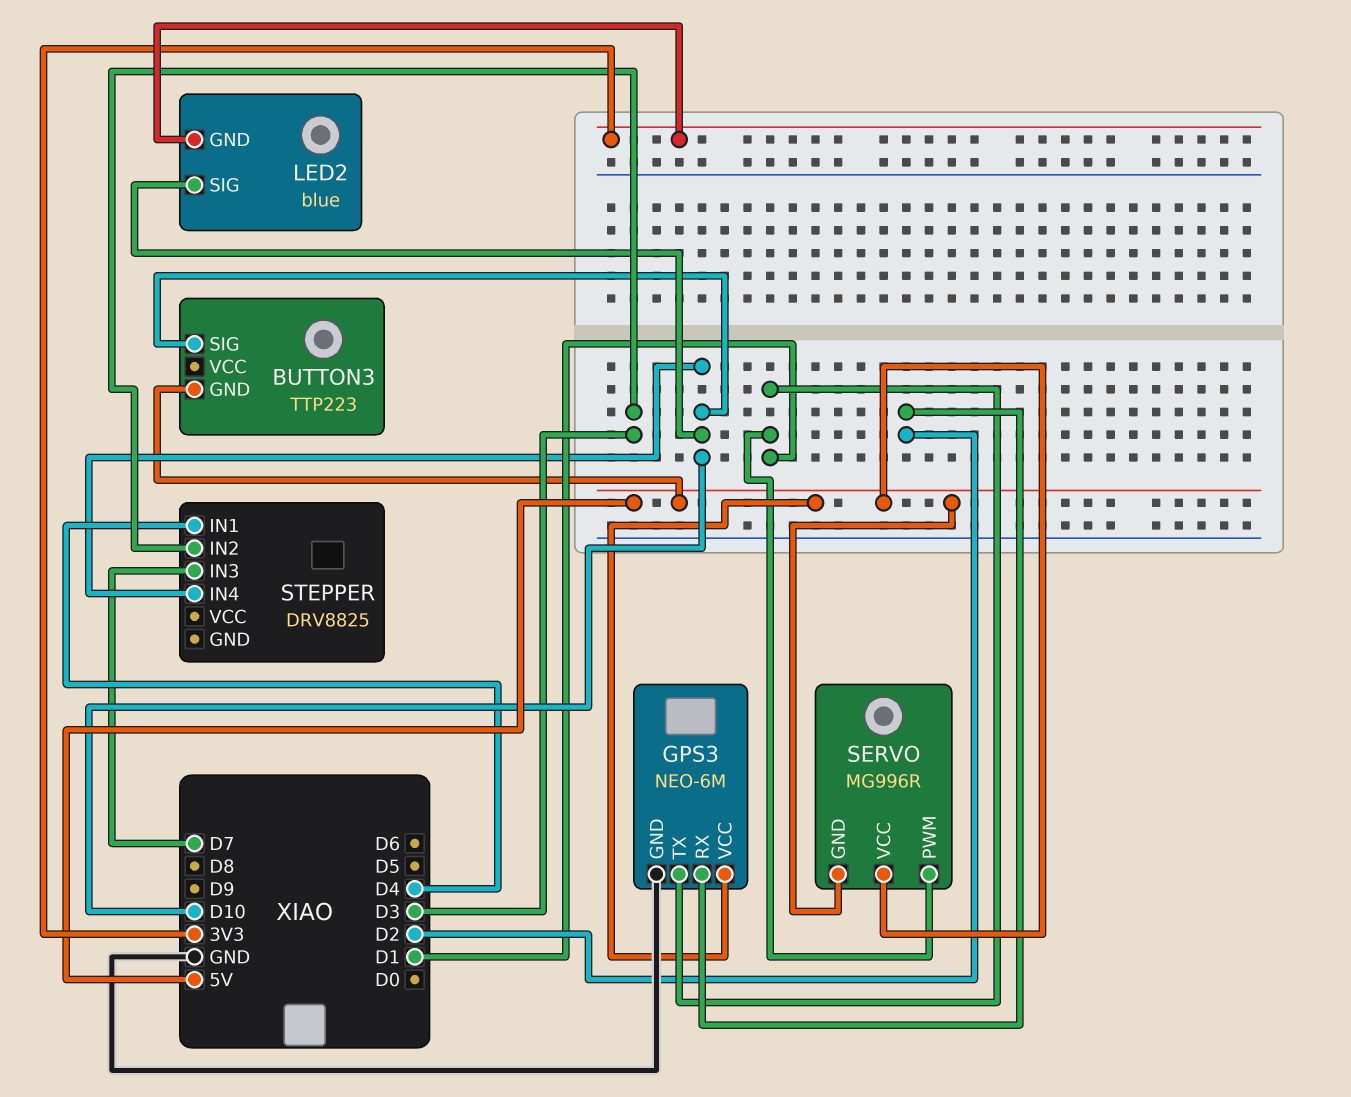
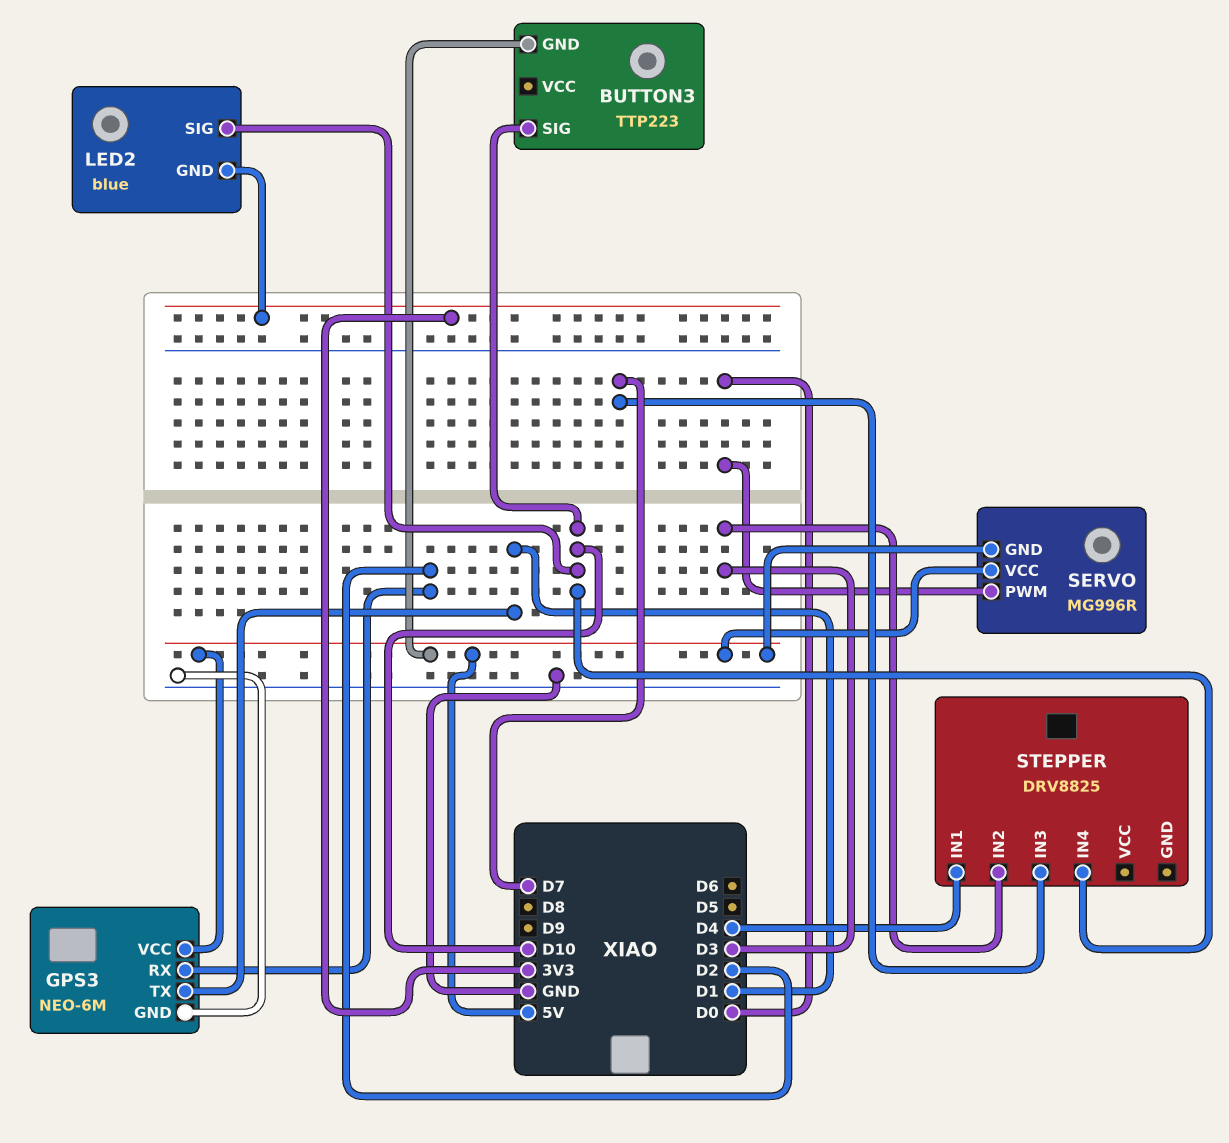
SERVO pin PWM: D1 -> D0

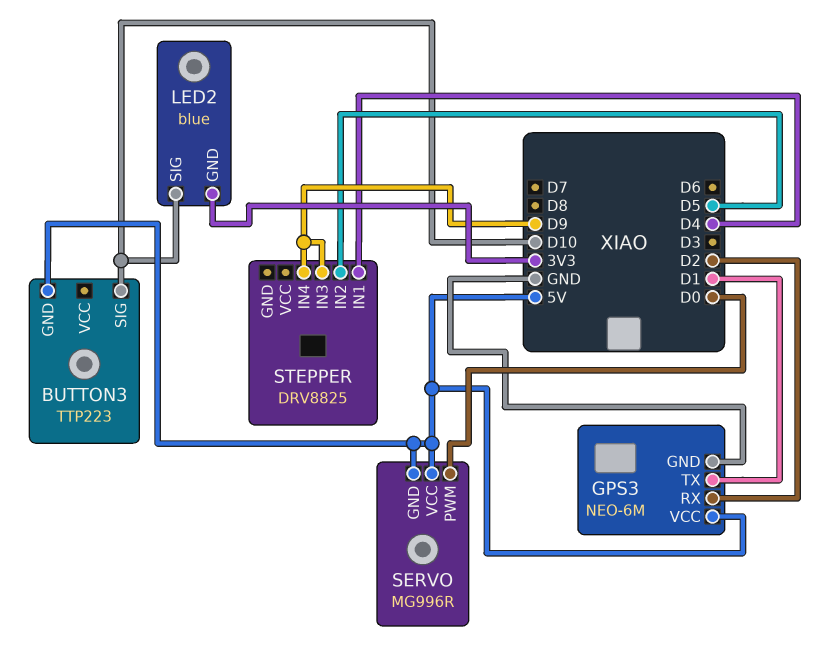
STEPPER pin IN2: D3 -> D5
STEPPER pin IN3: D7 -> D9
STEPPER pin IN4: D10 -> D9

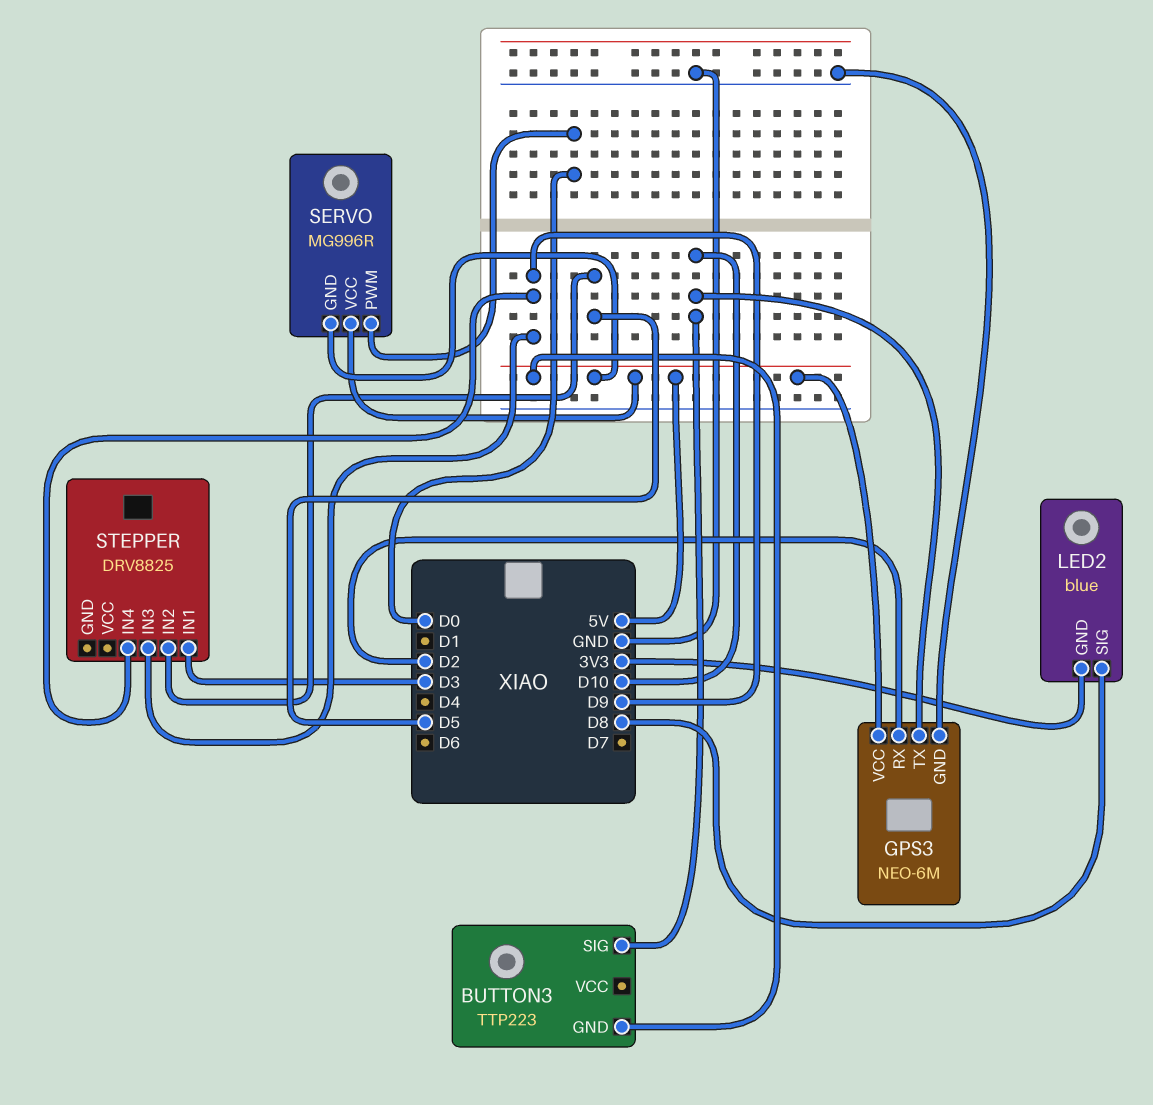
GPS3 pin TX: D1 -> D10
LED2 pin SIG: D10 -> D8
STEPPER pin IN1: D4 -> D3

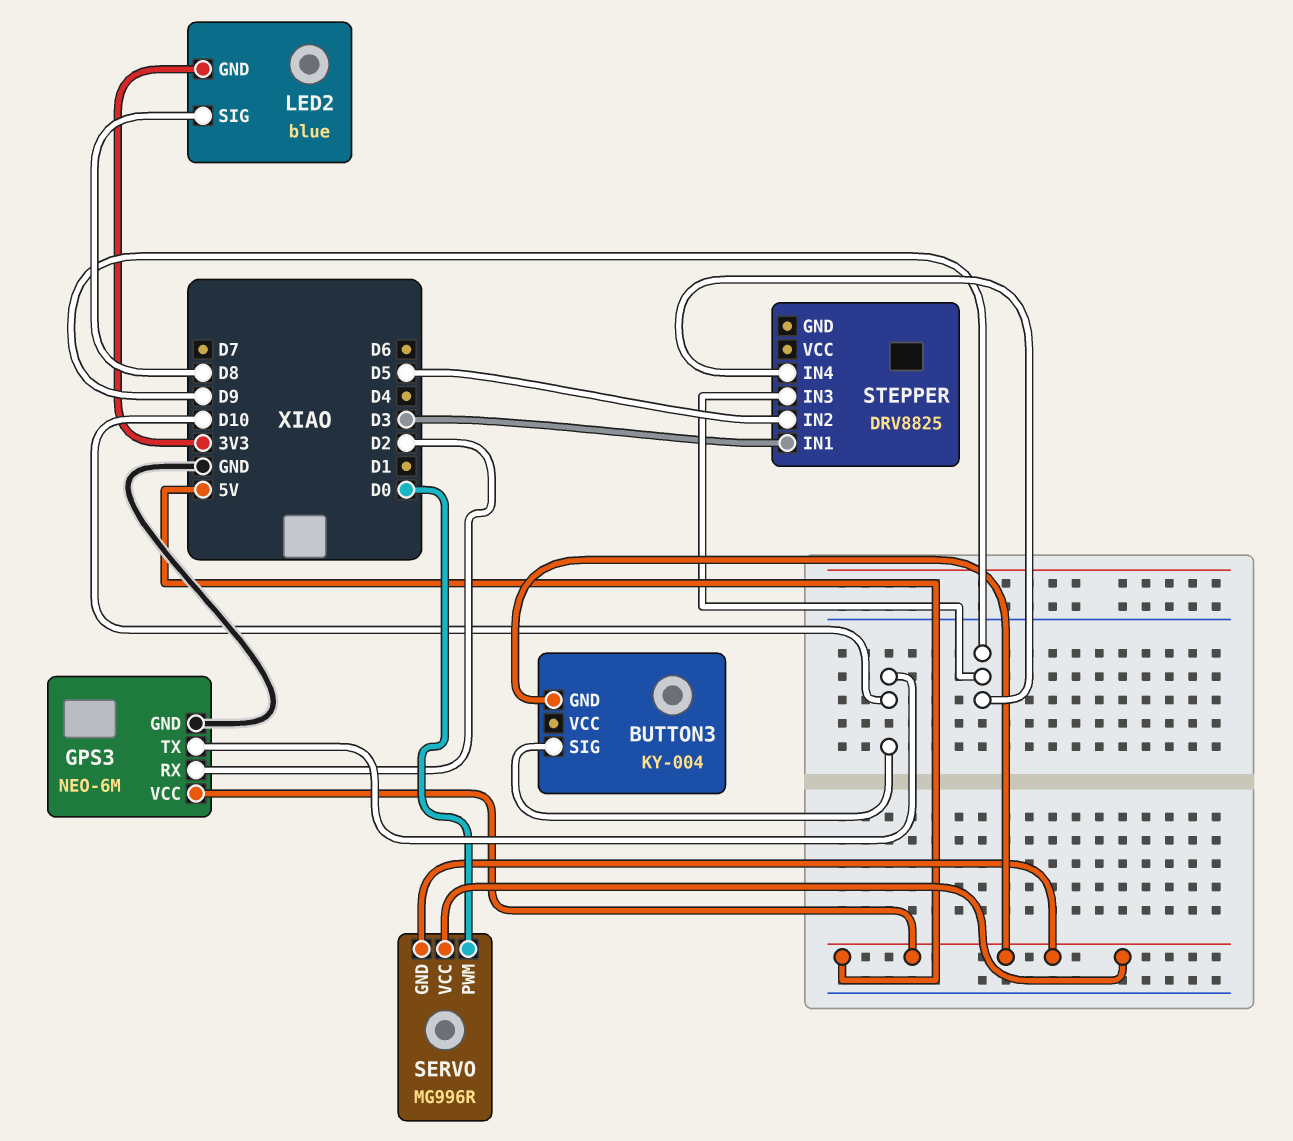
BUTTON3: TTP223 -> KY-004

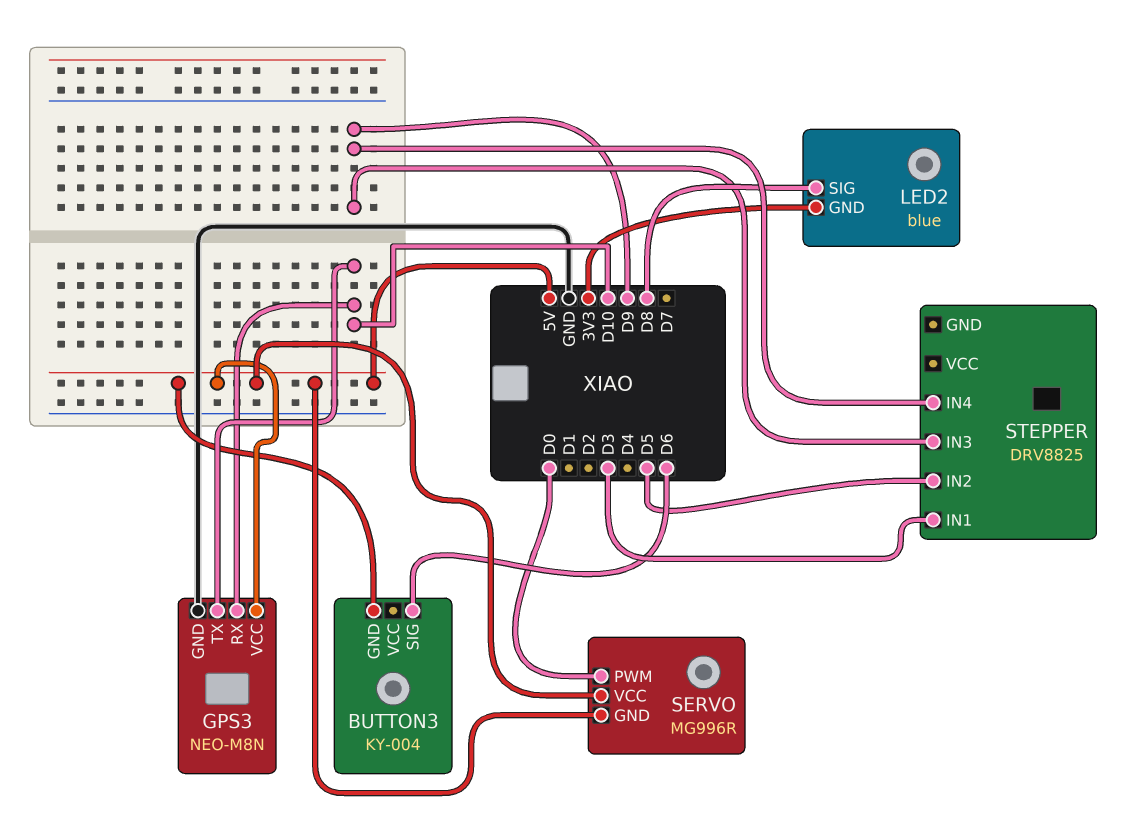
BUTTON3 pin SIG: D10 -> D6
GPS3: NEO-6M -> NEO-M8N
GPS3 pin RX: D2 -> D10

